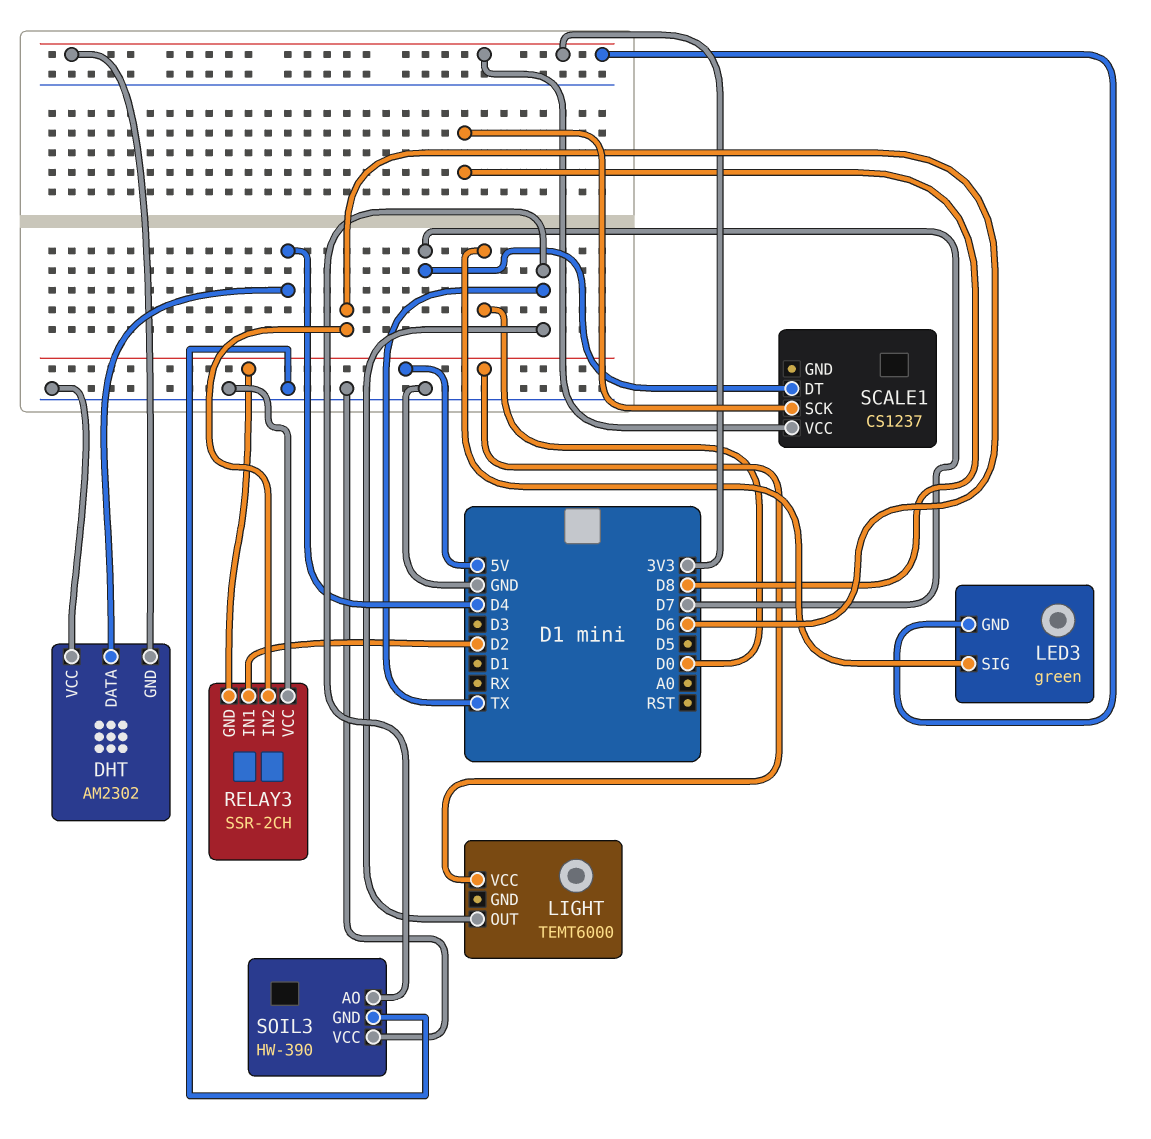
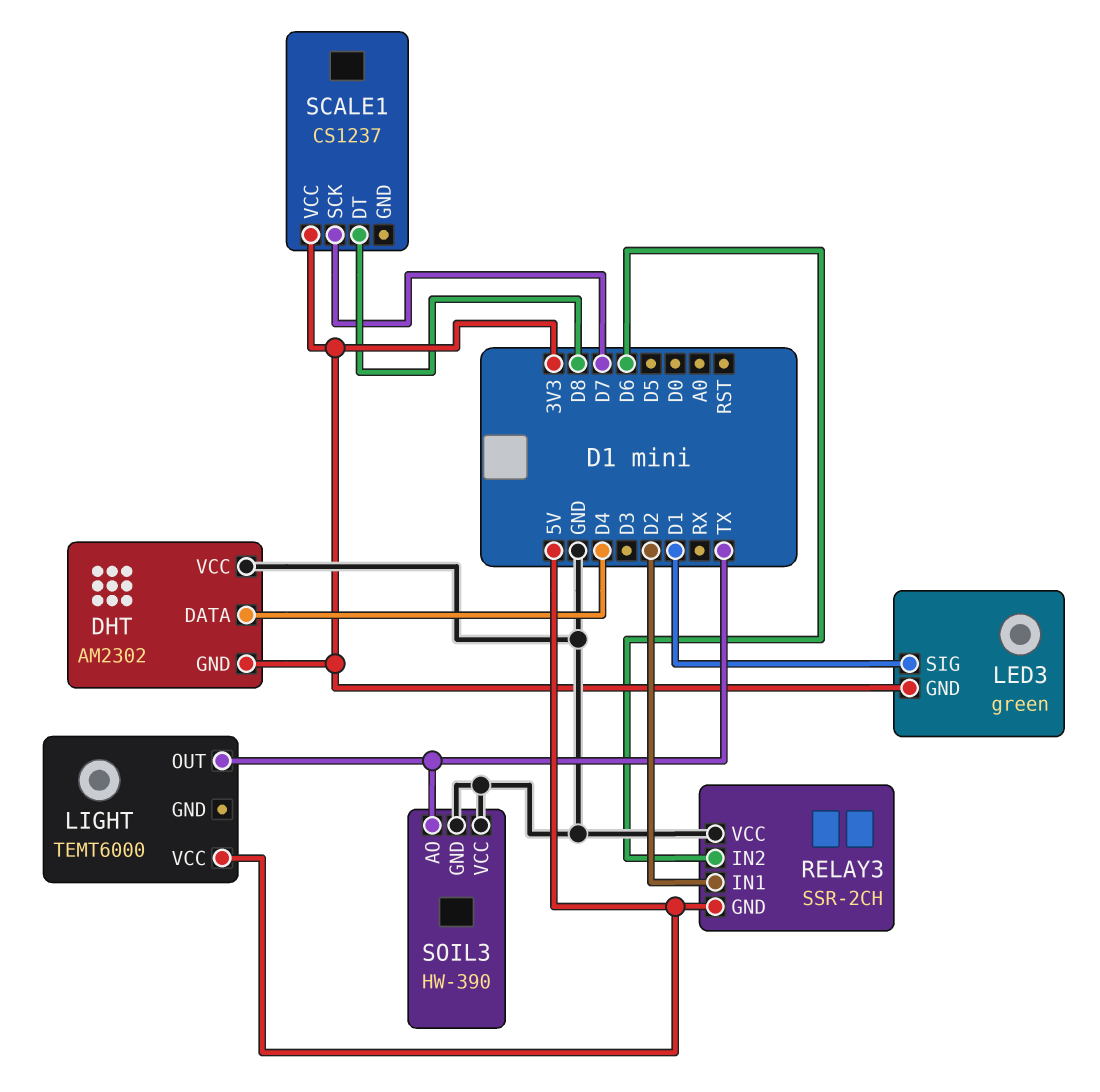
LED3 pin SIG: D0 -> D1
SCALE1 pin DT: D7 -> D8
SCALE1 pin SCK: D8 -> D7

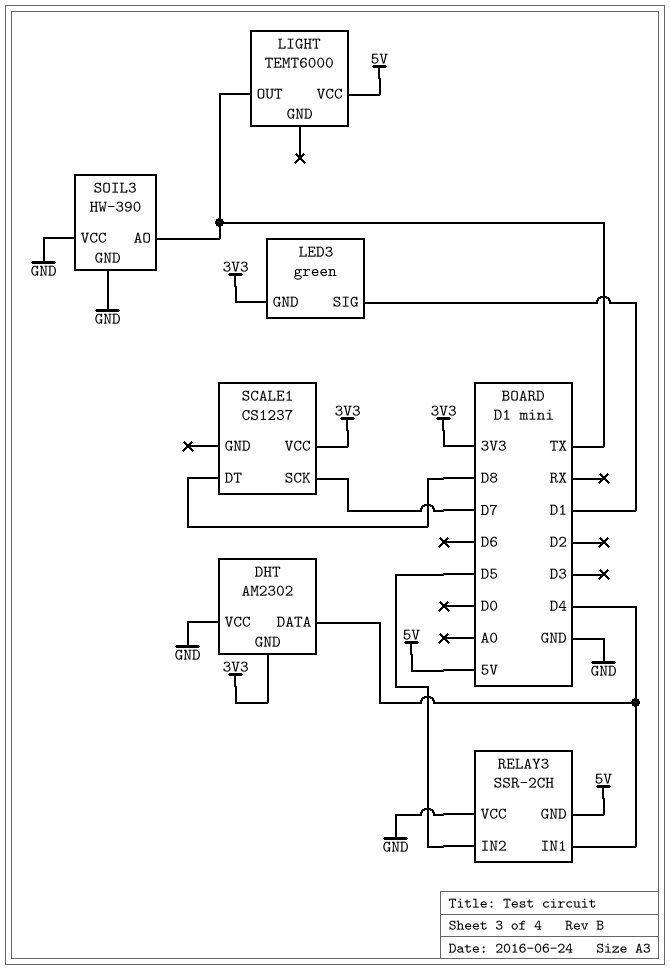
RELAY3 pin IN1: D2 -> D4
RELAY3 pin IN2: D6 -> D5

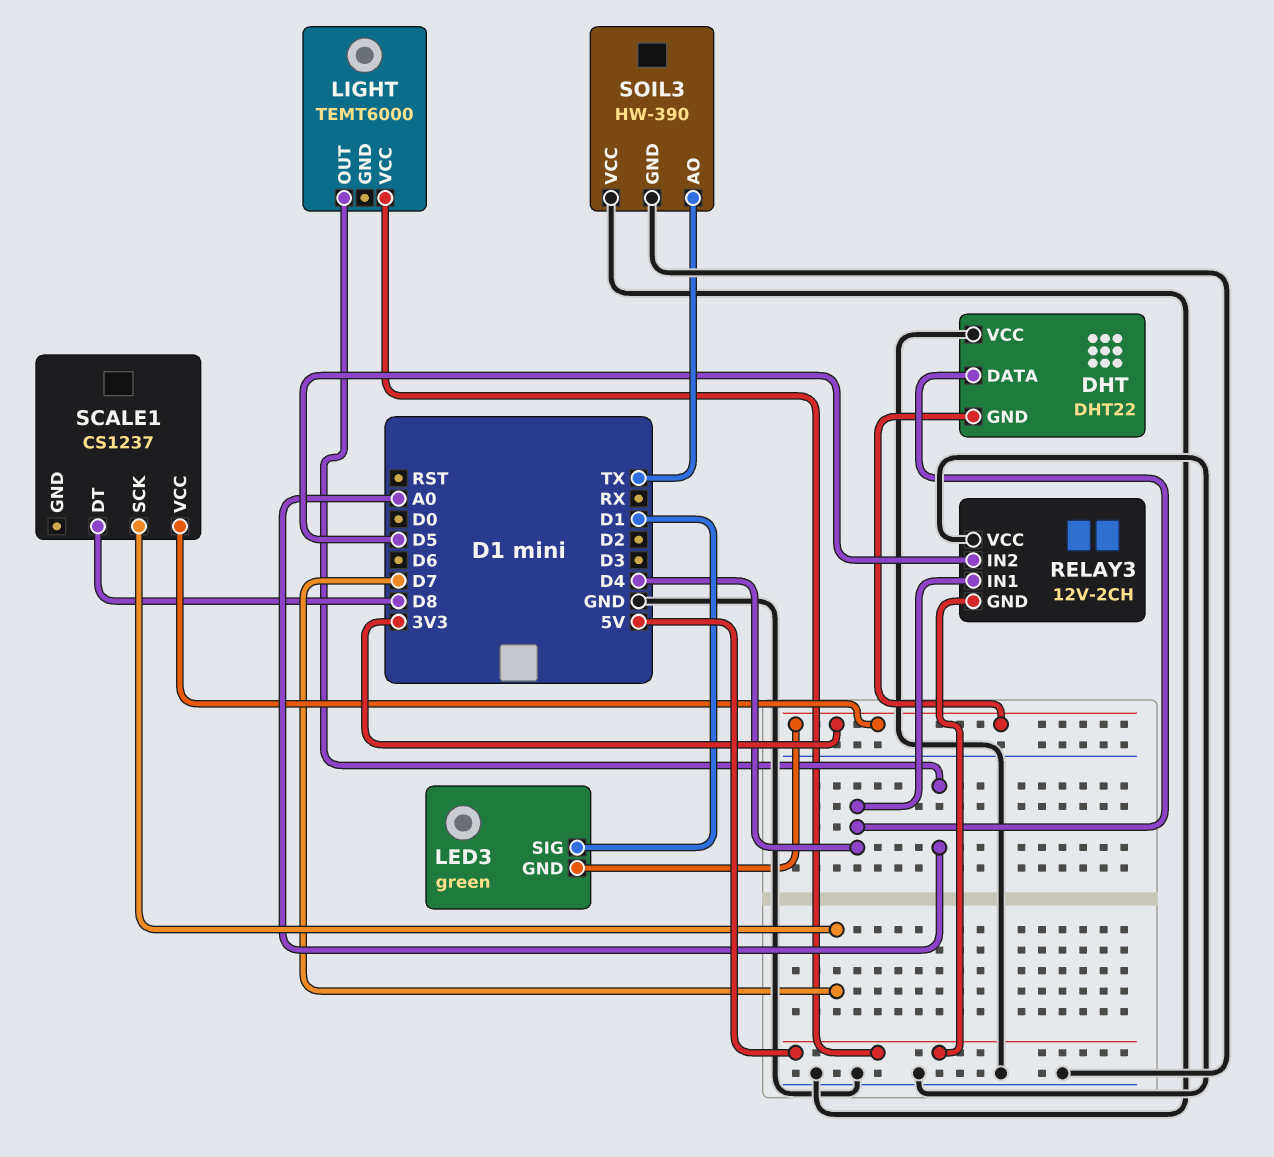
DHT: AM2302 -> DHT22
LIGHT pin OUT: TX -> A0
RELAY3: SSR-2CH -> 12V-2CH

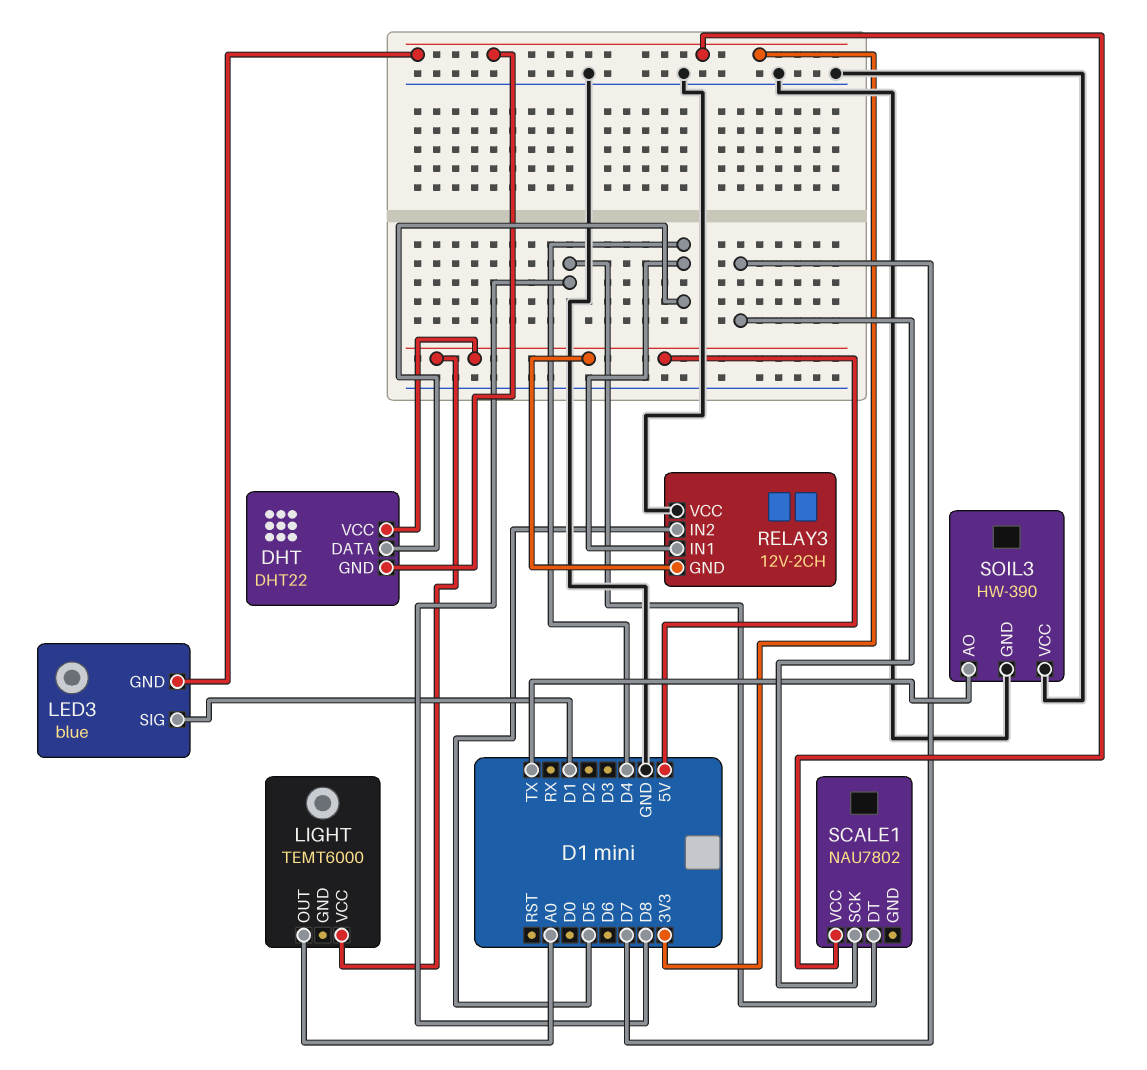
DHT pin VCC: GND -> 5V
LED3: green -> blue
SCALE1: CS1237 -> NAU7802

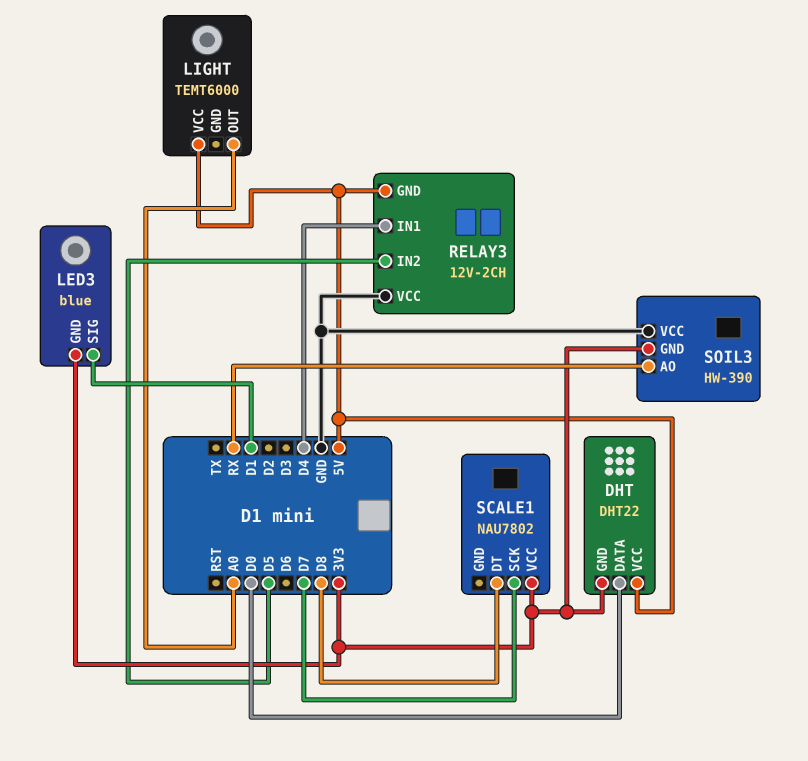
DHT pin DATA: D4 -> D0
SOIL3 pin AO: TX -> RX
SOIL3 pin GND: GND -> 3V3

